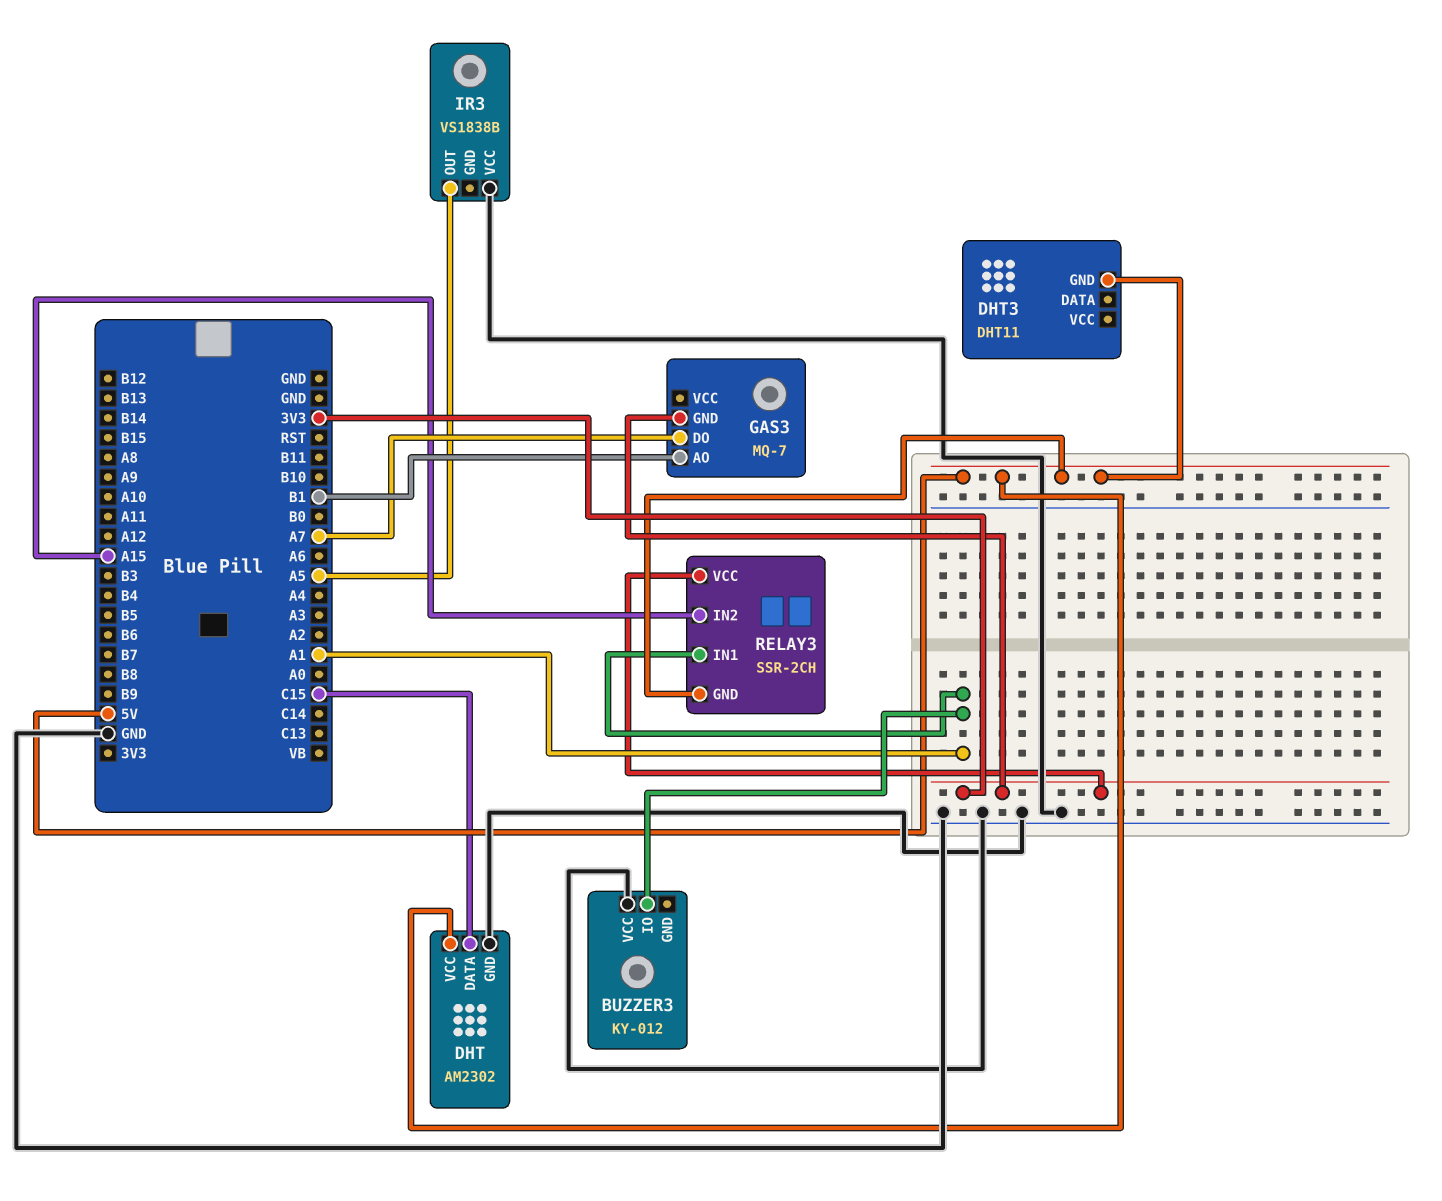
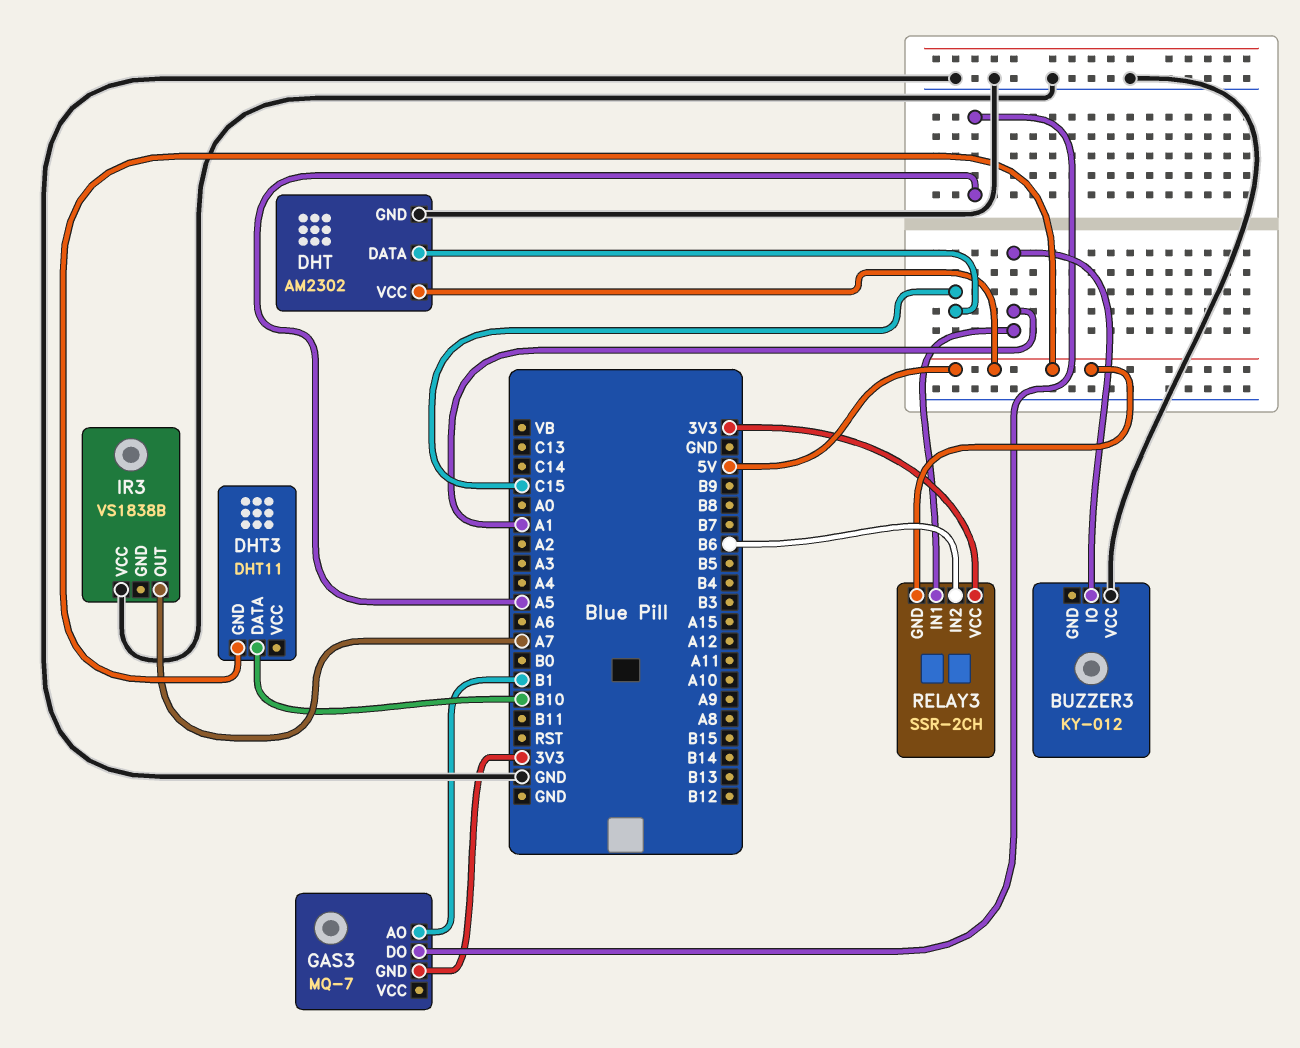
DHT3 pin DATA: none -> B10
GAS3 pin DO: A7 -> A5
IR3 pin OUT: A5 -> A7
RELAY3 pin IN2: A15 -> B6

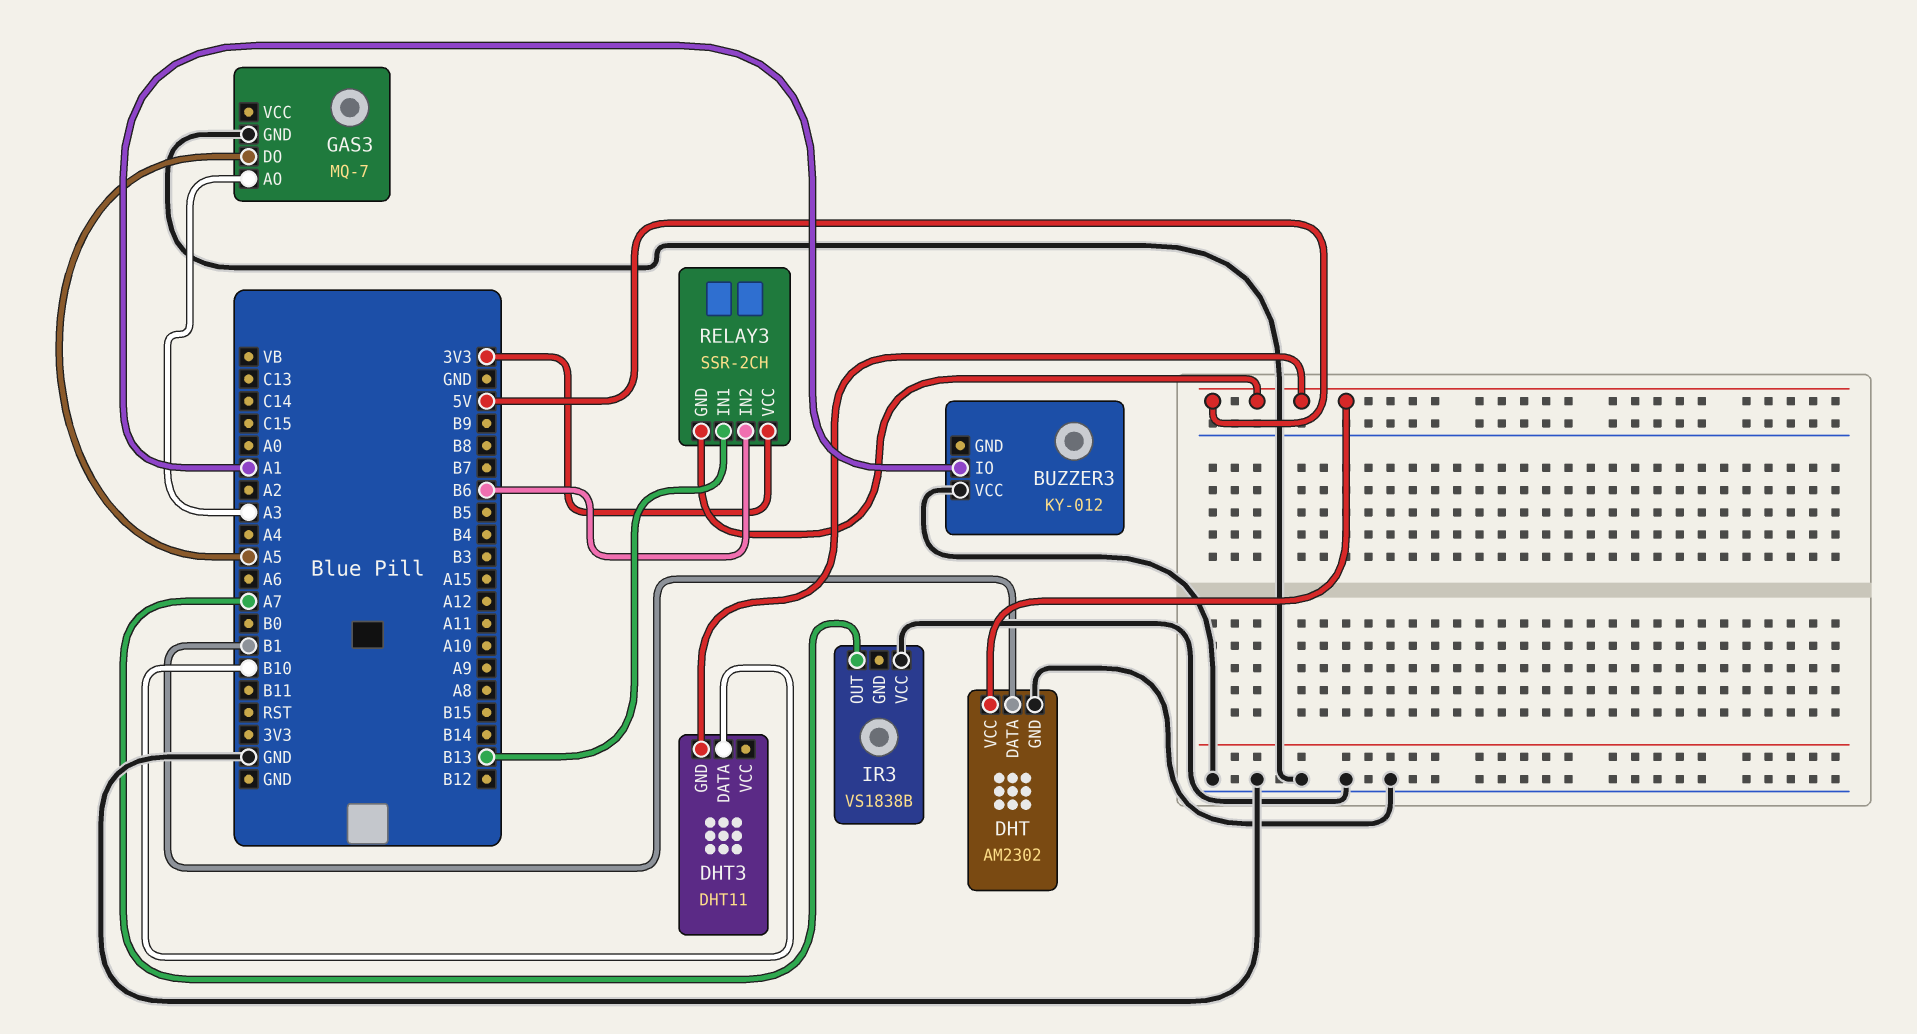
DHT pin DATA: C15 -> B1
GAS3 pin AO: B1 -> A3
GAS3 pin GND: 3V3 -> GND
RELAY3 pin IN1: A1 -> B13

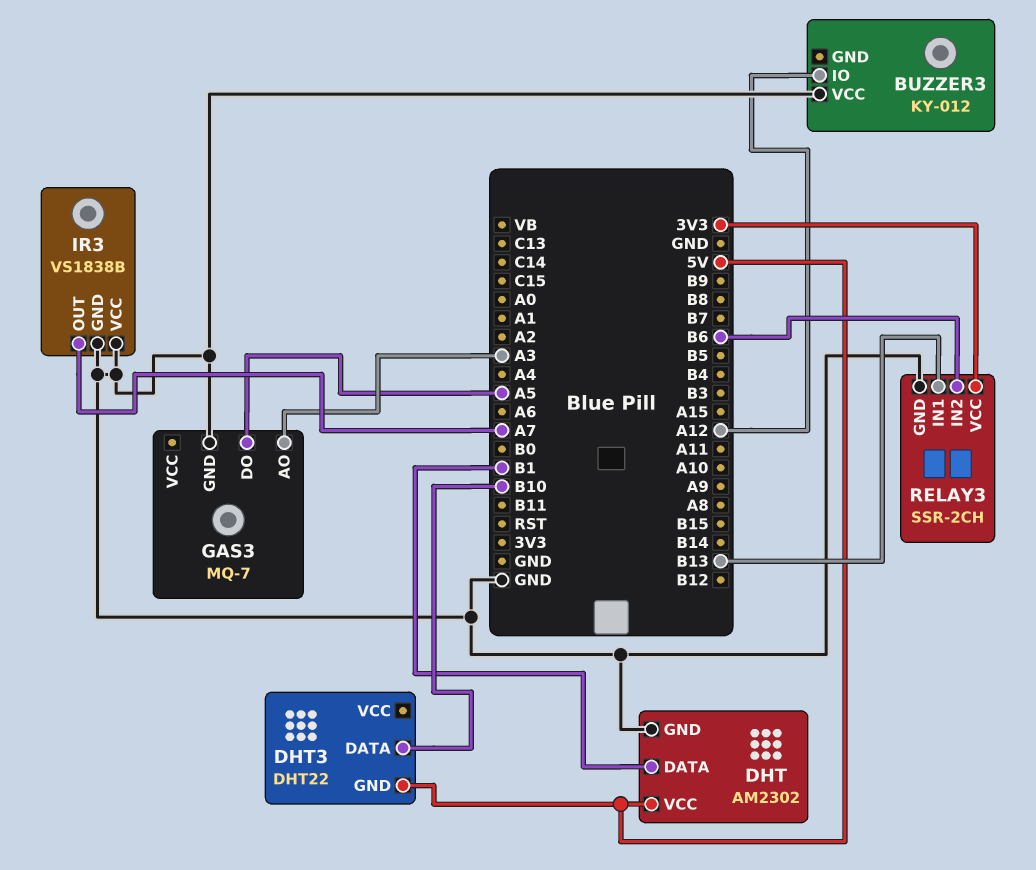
BUZZER3 pin IO: A1 -> A12
DHT3: DHT11 -> DHT22
IR3 pin GND: none -> GND
RELAY3 pin GND: 5V -> GND

